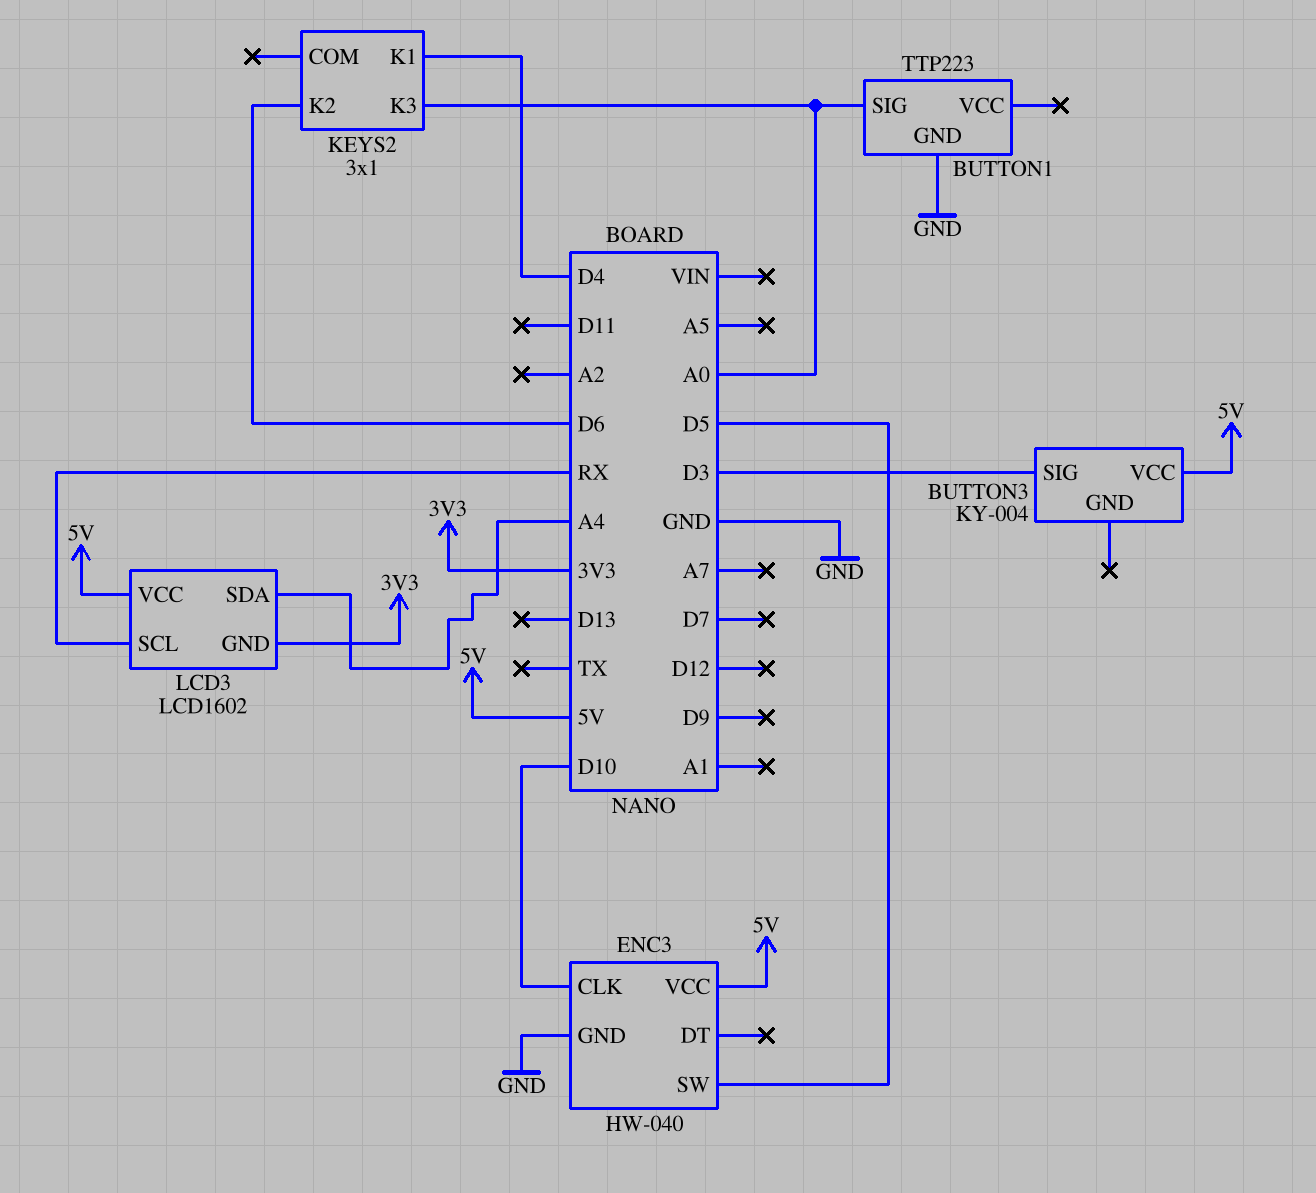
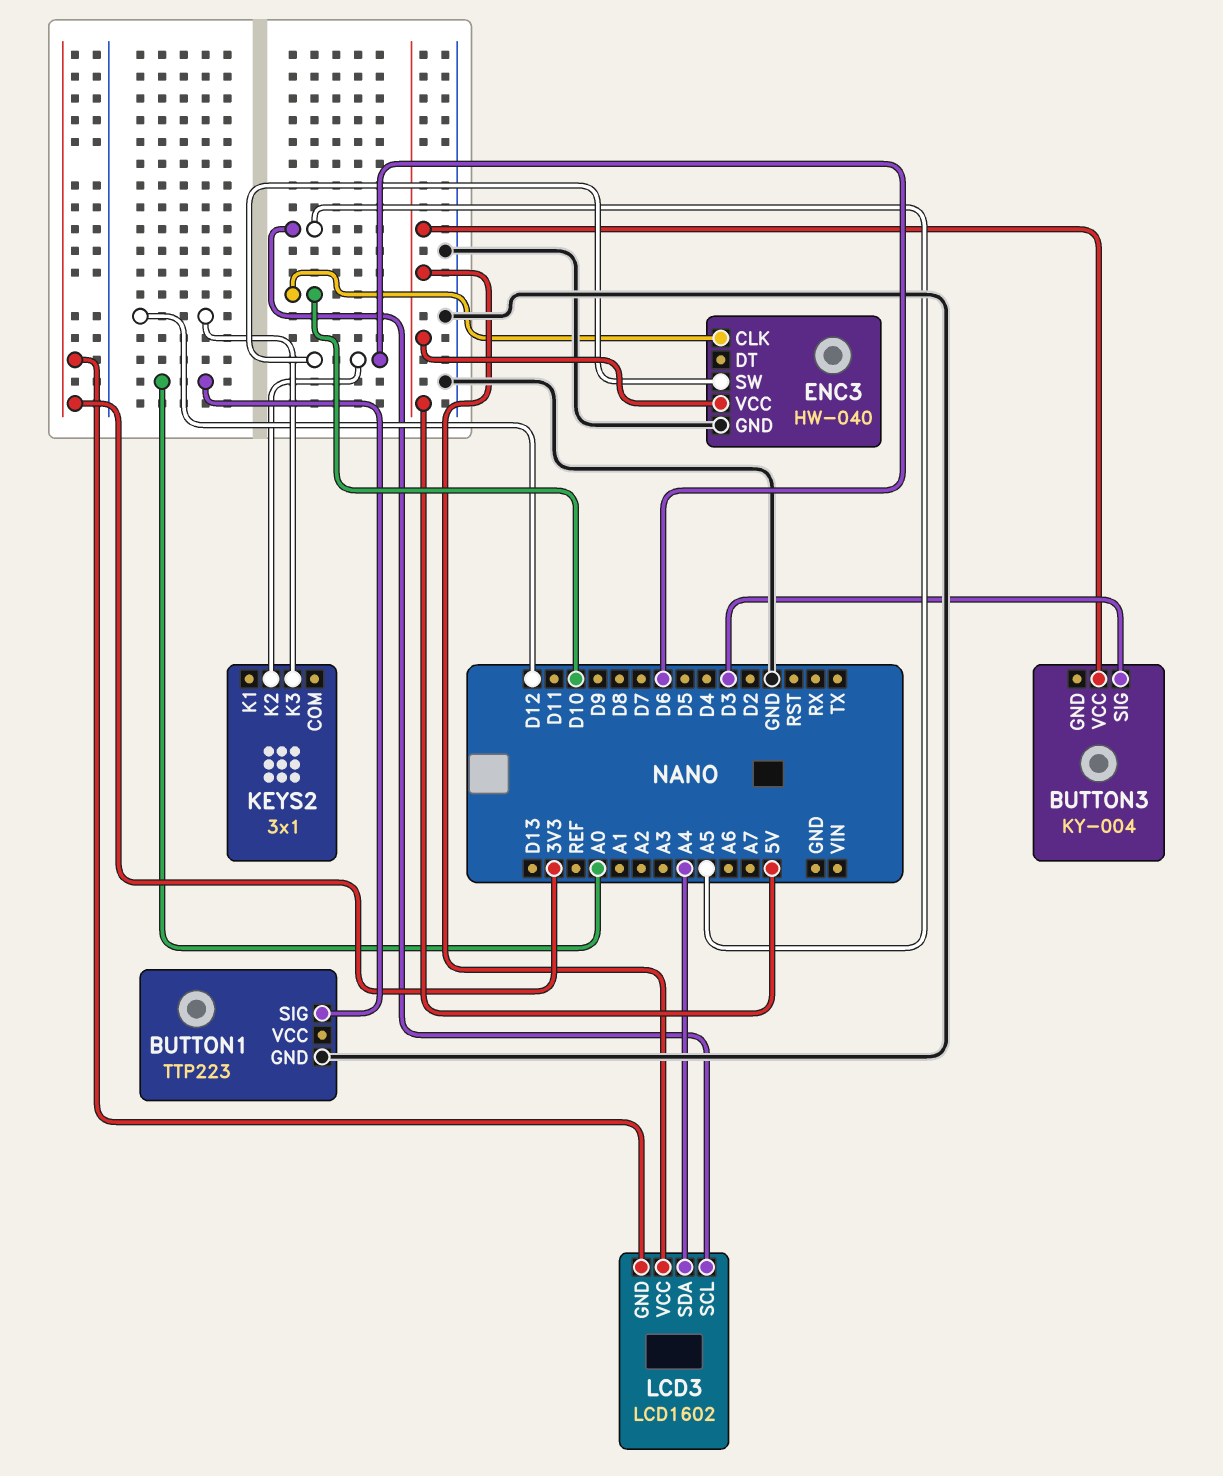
ENC3 pin SW: D5 -> D6
KEYS2 pin K1: D4 -> none
KEYS2 pin K3: A0 -> D12
LCD3 pin SCL: RX -> A5

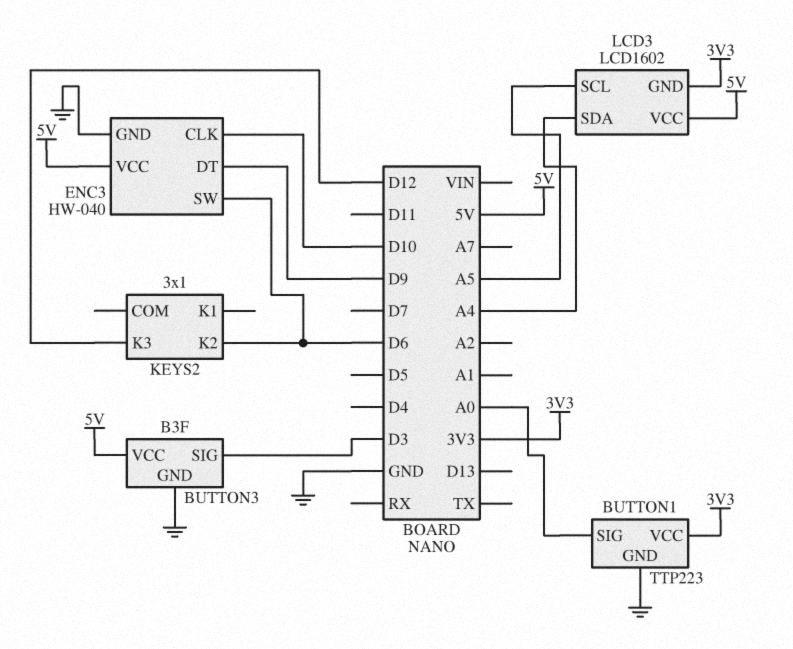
BUTTON1 pin VCC: none -> 3V3
BUTTON3: KY-004 -> B3F
BUTTON3 pin GND: none -> GND
ENC3 pin DT: none -> D9

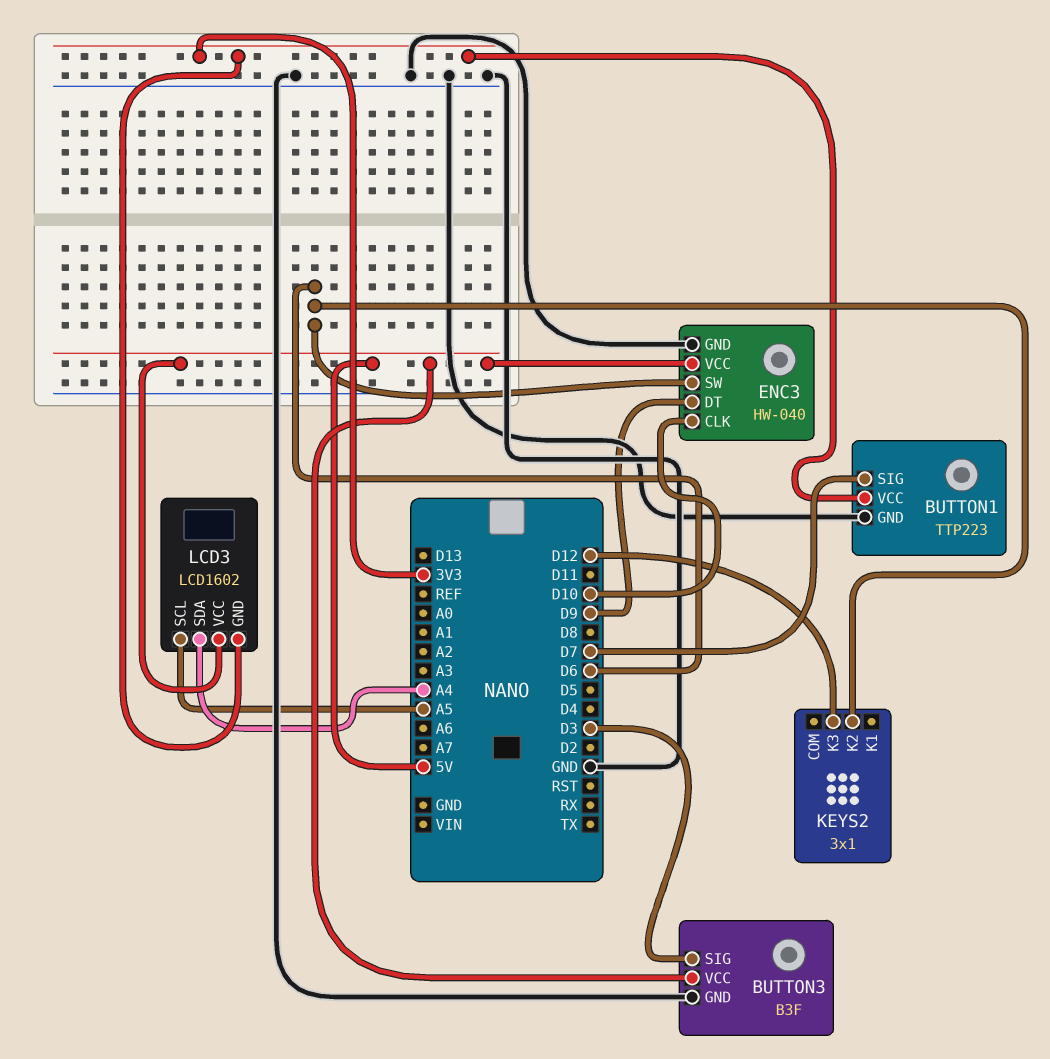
BUTTON1 pin SIG: A0 -> D7

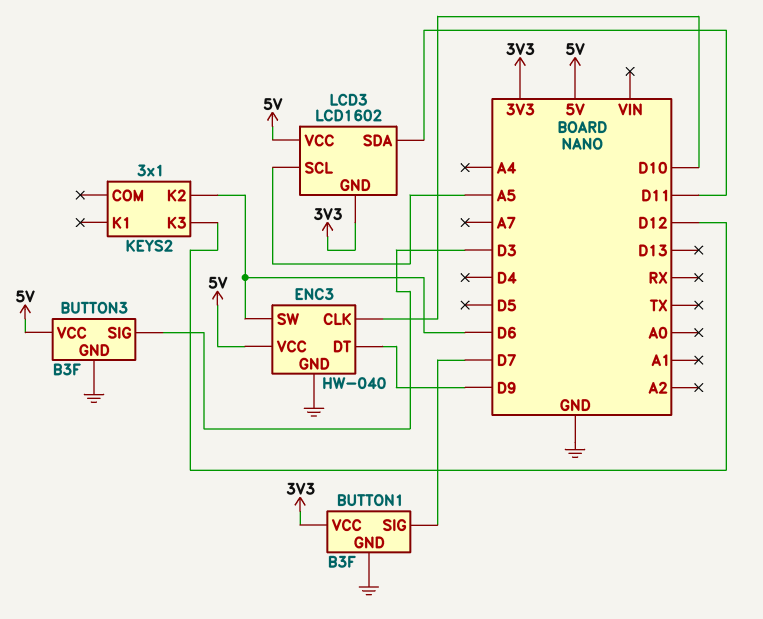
BUTTON1: TTP223 -> B3F
LCD3 pin SDA: A4 -> D11

